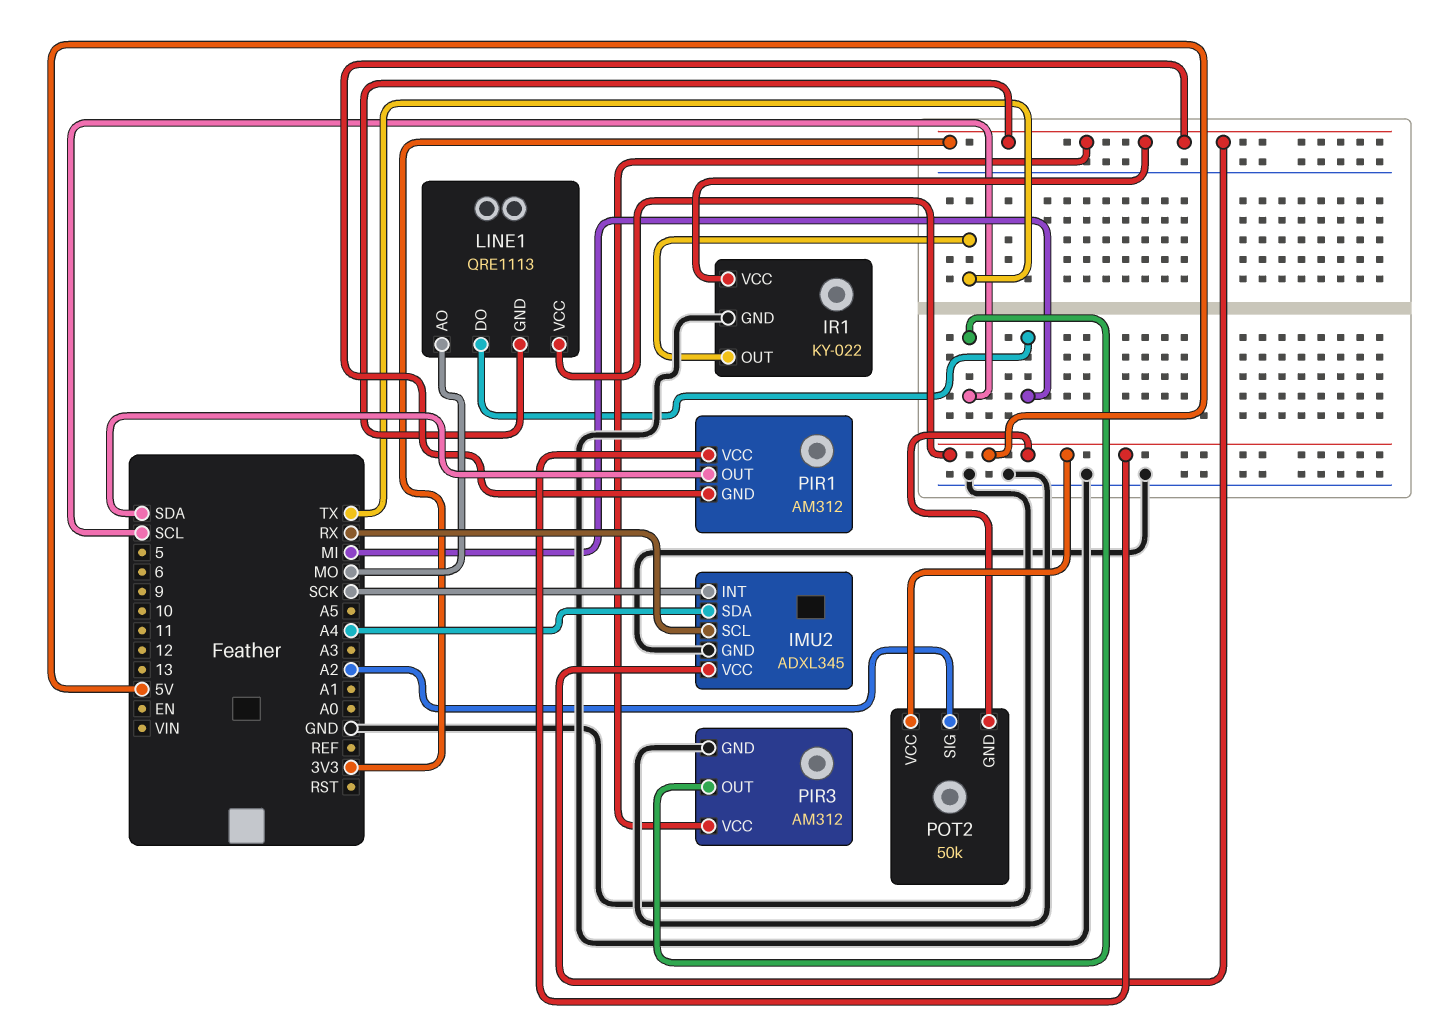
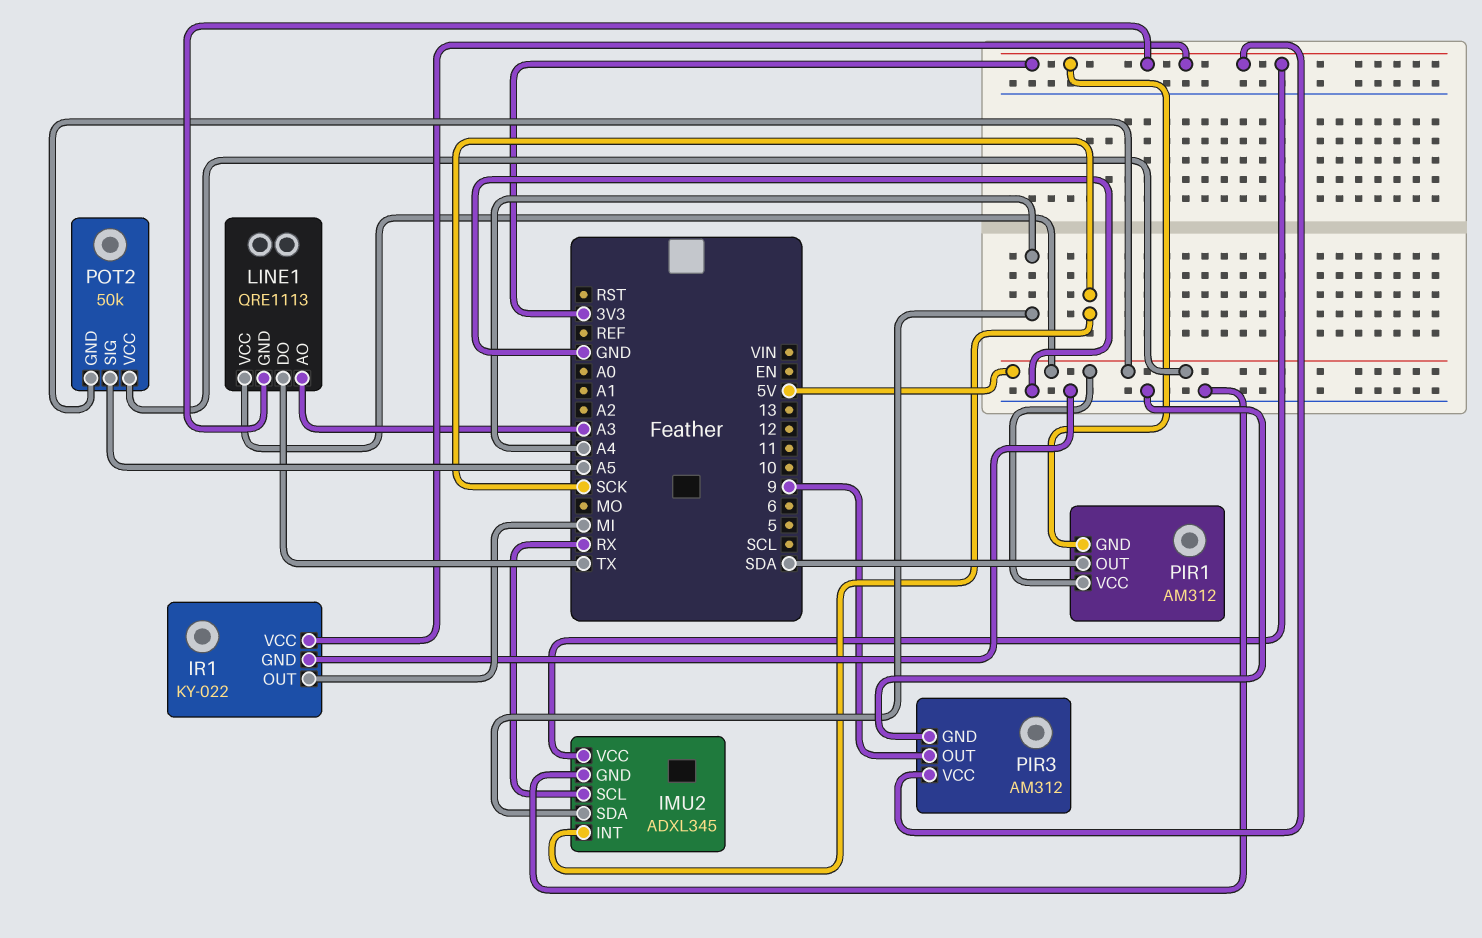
IR1 pin OUT: TX -> MI
LINE1 pin AO: MO -> A3
LINE1 pin DO: MI -> TX
PIR3 pin OUT: SCL -> 9
POT2 pin SIG: A2 -> A5

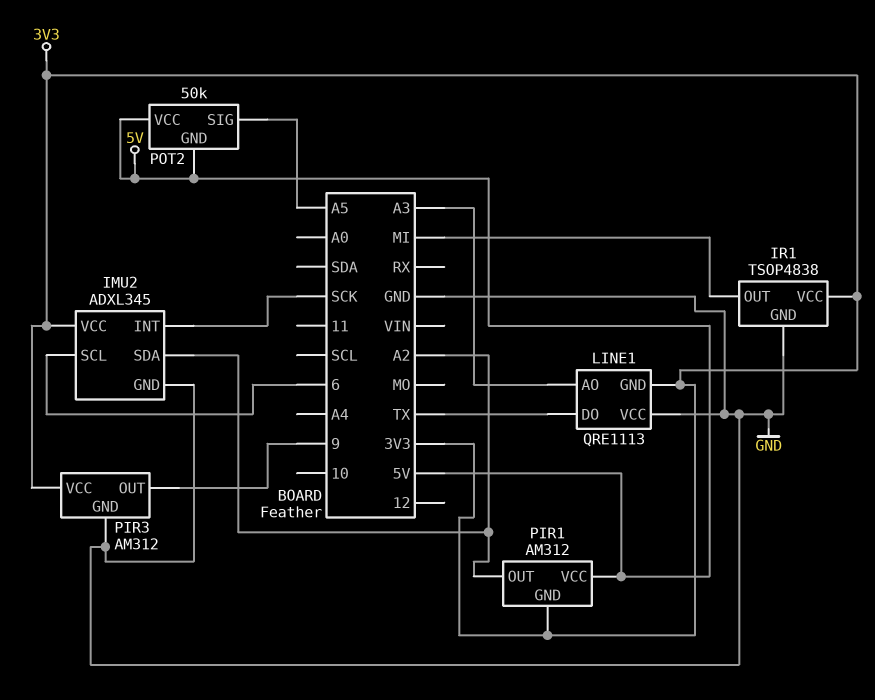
IMU2 pin SCL: RX -> 6
IMU2 pin SDA: A4 -> A2
IR1: KY-022 -> TSOP4838
LINE1 pin VCC: 5V -> GND
PIR1 pin OUT: SDA -> A2

